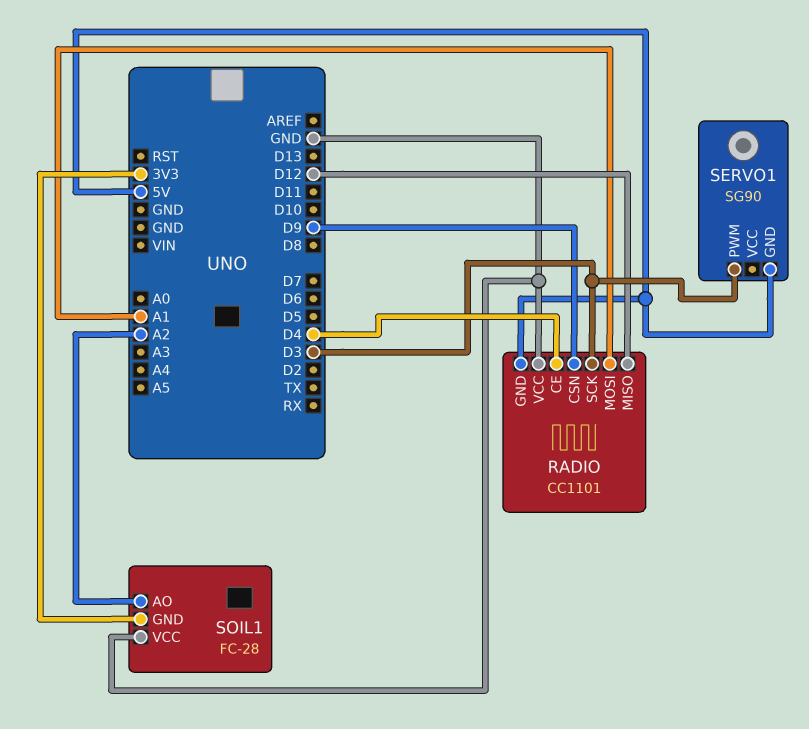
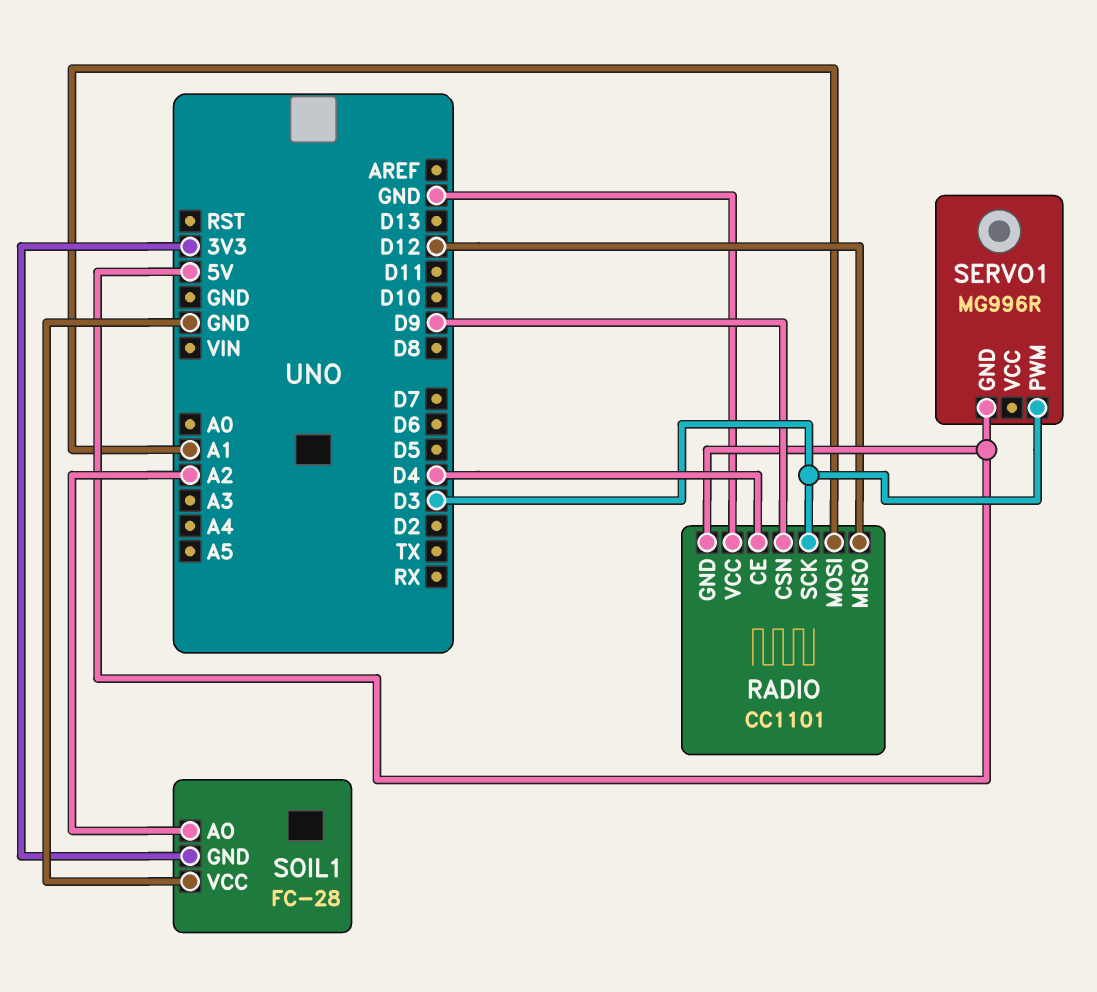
SERVO1: SG90 -> MG996R

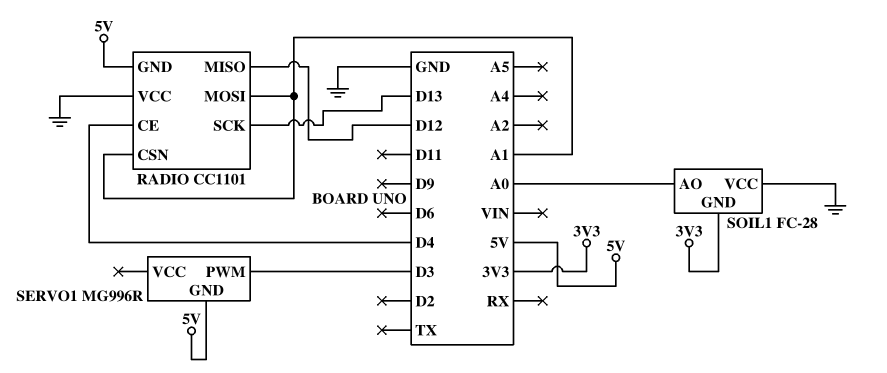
RADIO pin CSN: D9 -> A1
RADIO pin SCK: D3 -> D13
SOIL1 pin AO: A2 -> A0

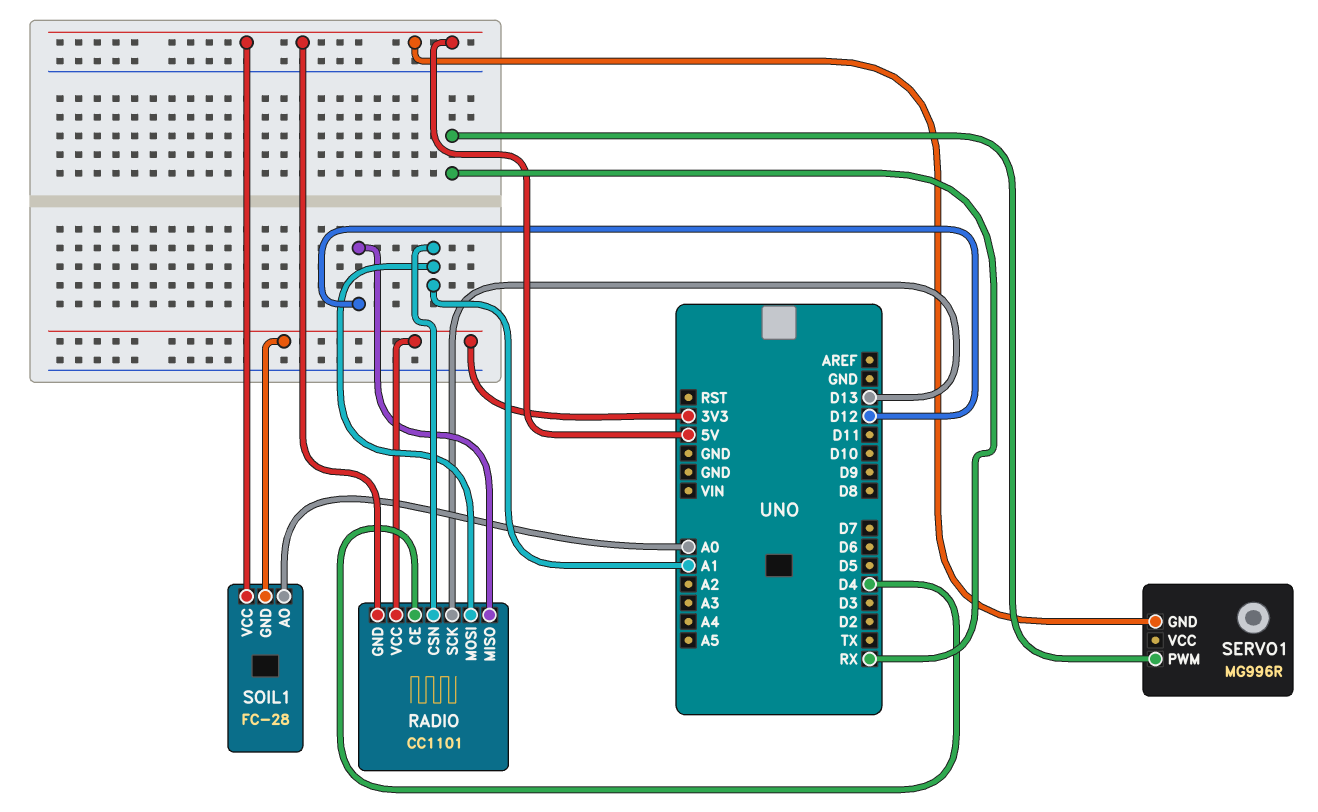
RADIO pin VCC: GND -> 3V3
SERVO1 pin PWM: D3 -> RX
SOIL1 pin VCC: GND -> 5V

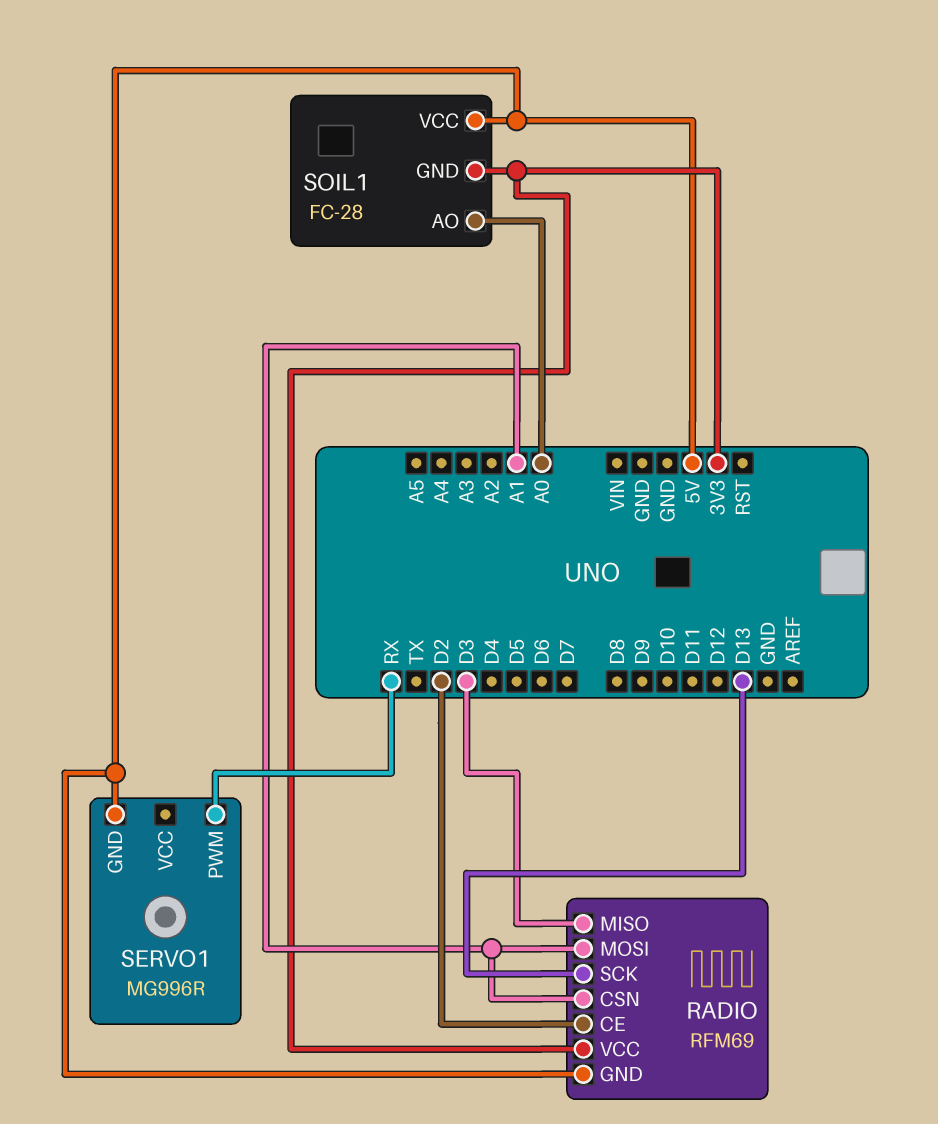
RADIO: CC1101 -> RFM69
RADIO pin CE: D4 -> D2
RADIO pin MISO: D12 -> D3

